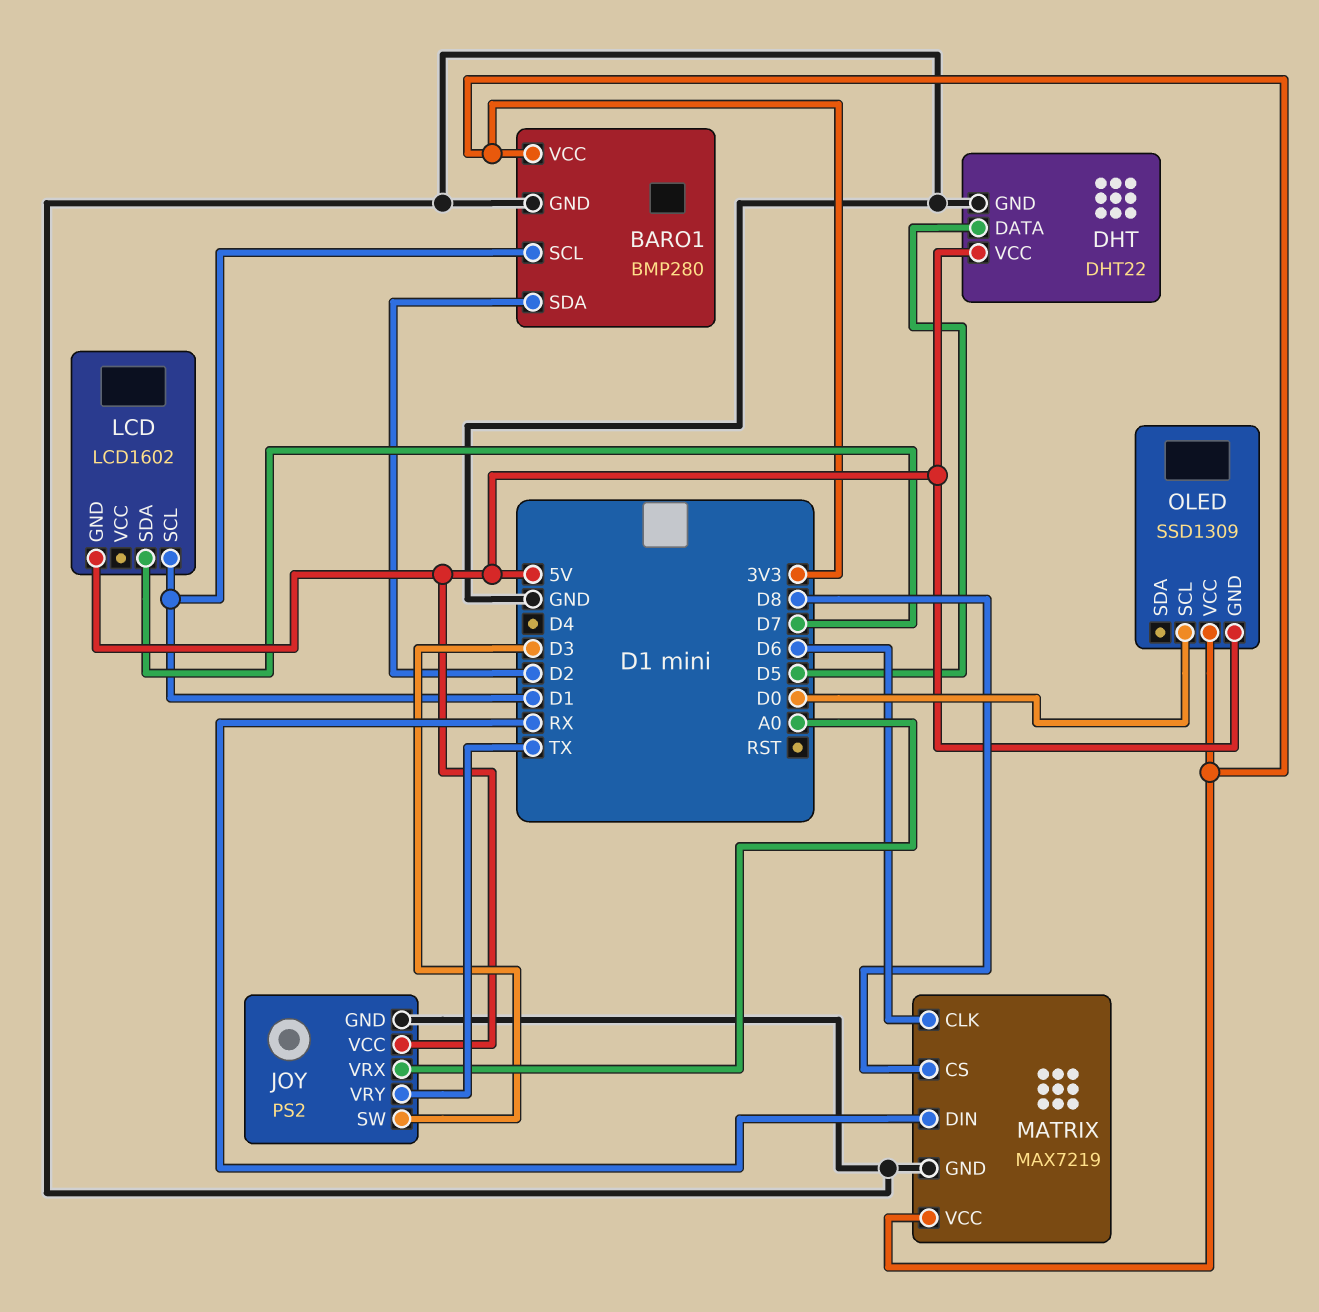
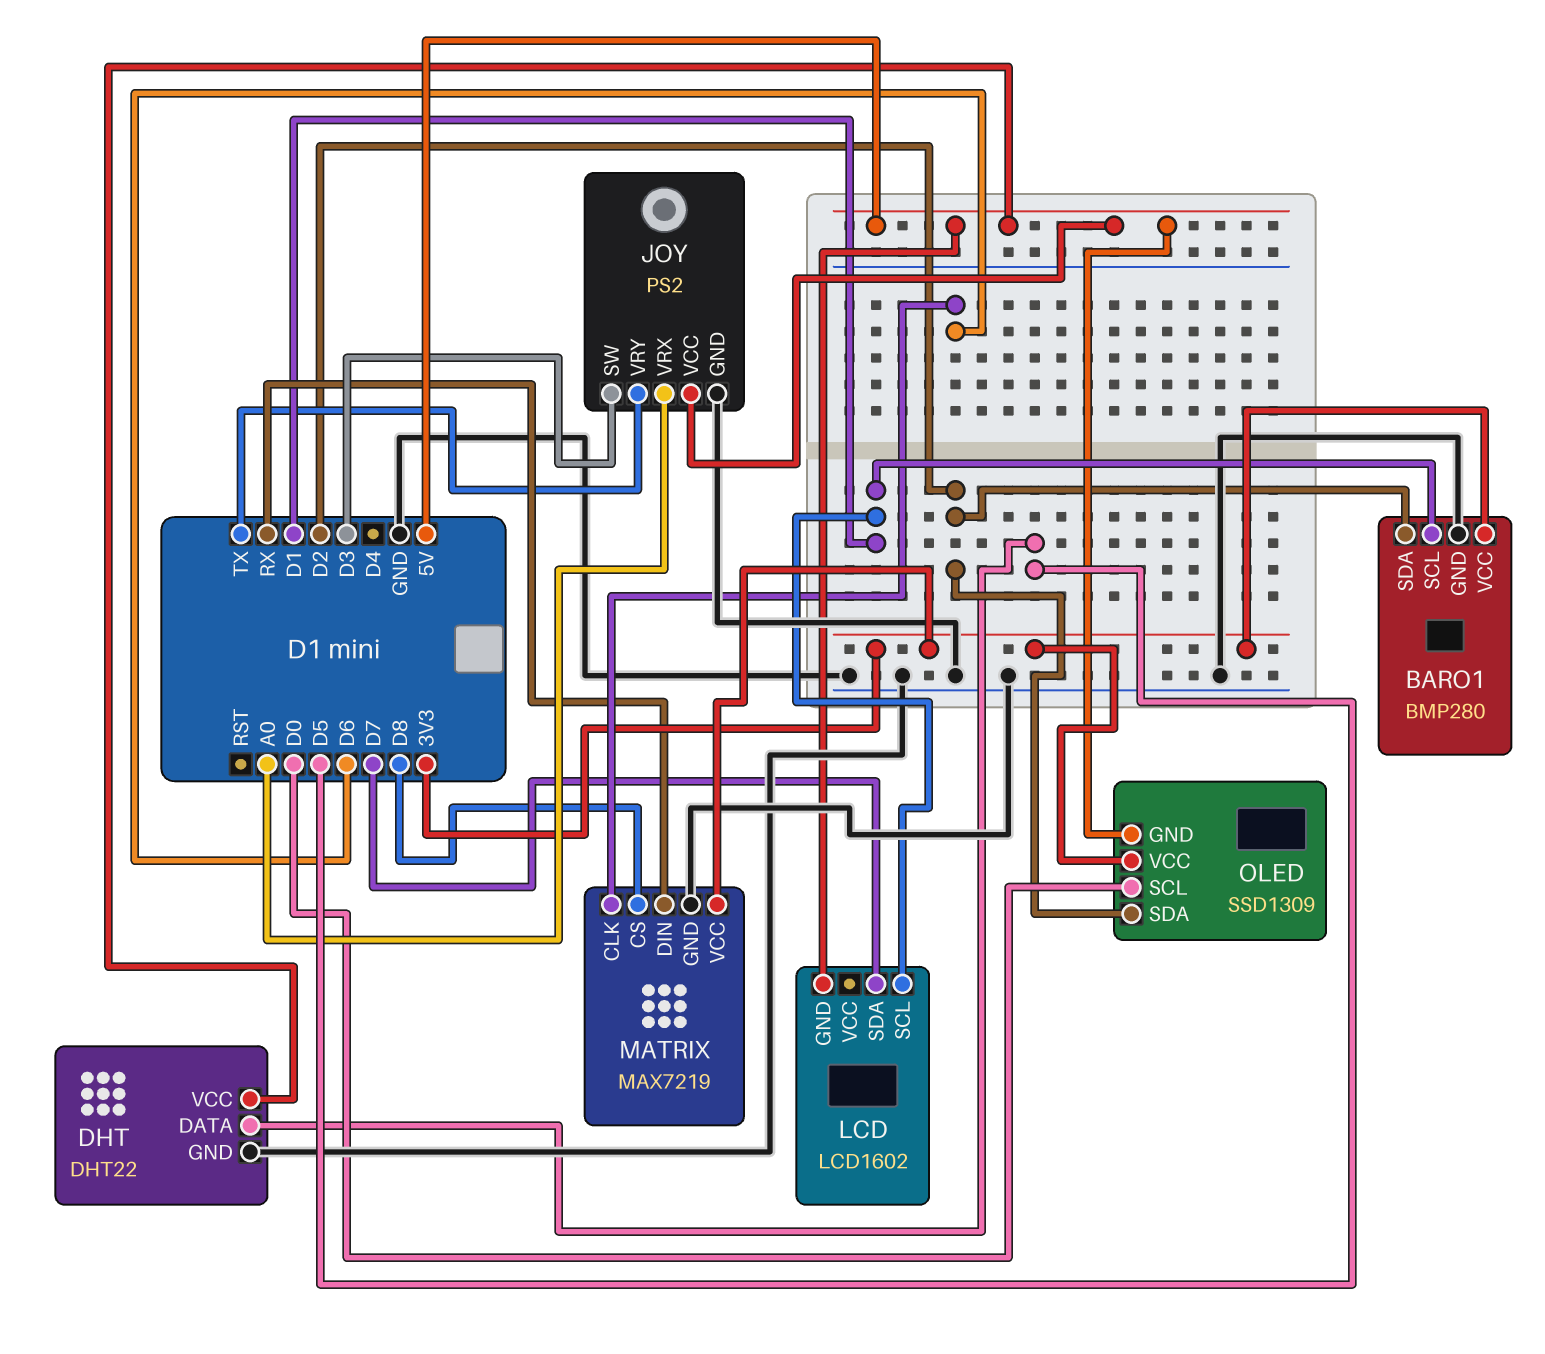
OLED pin SDA: none -> D2

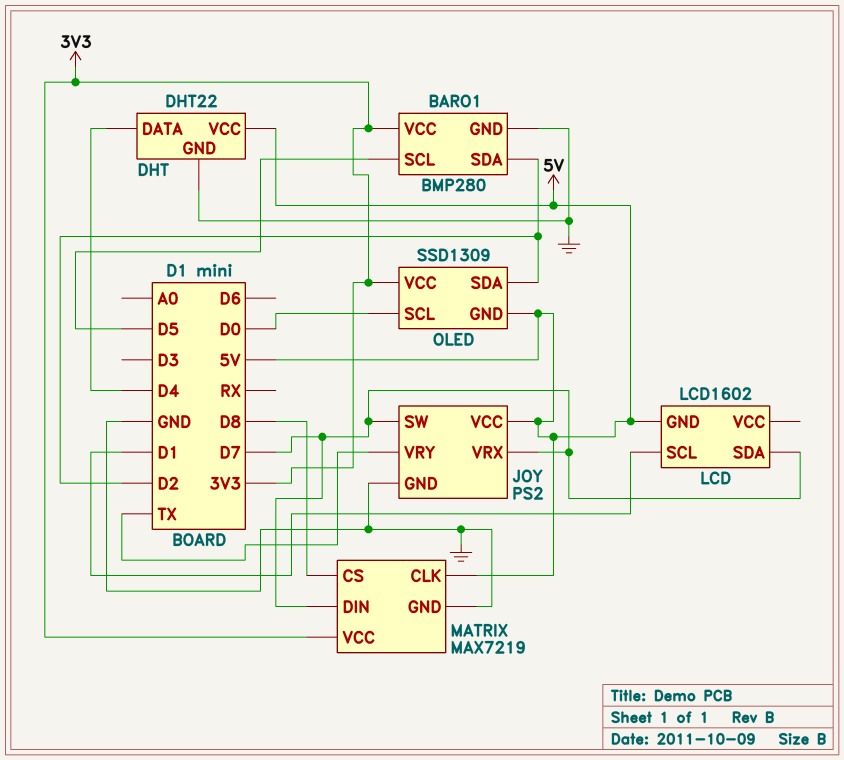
BARO1 pin SCL: D1 -> D5
DHT pin DATA: D5 -> D4
JOY pin SW: D3 -> D7
JOY pin VRX: A0 -> D7
MATRIX pin CLK: D6 -> 5V
MATRIX pin DIN: RX -> D7

